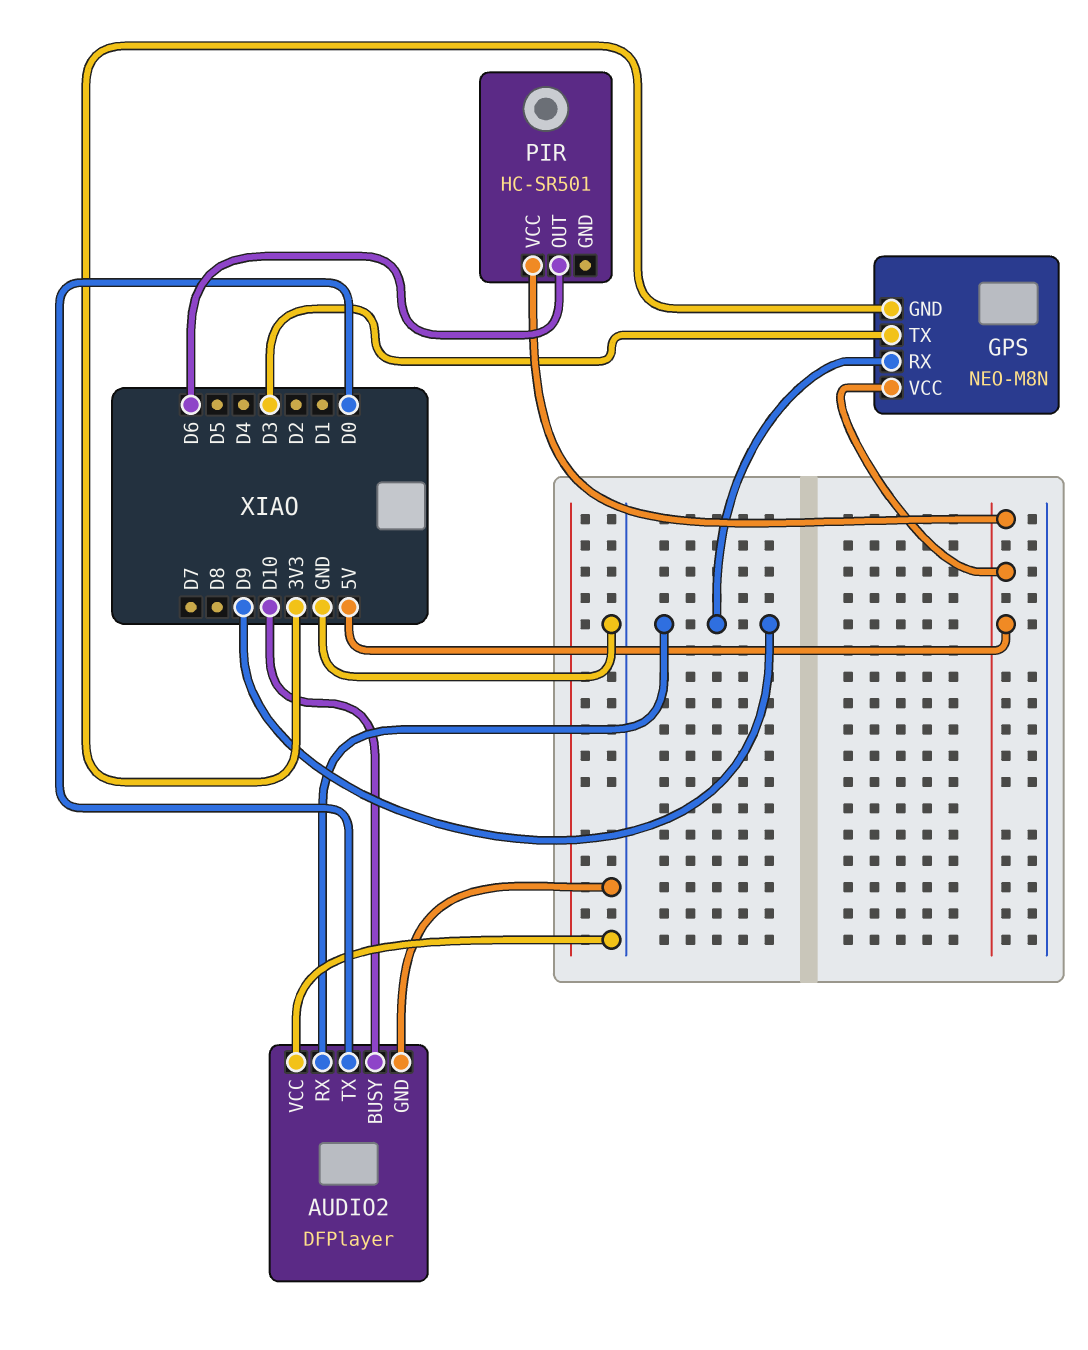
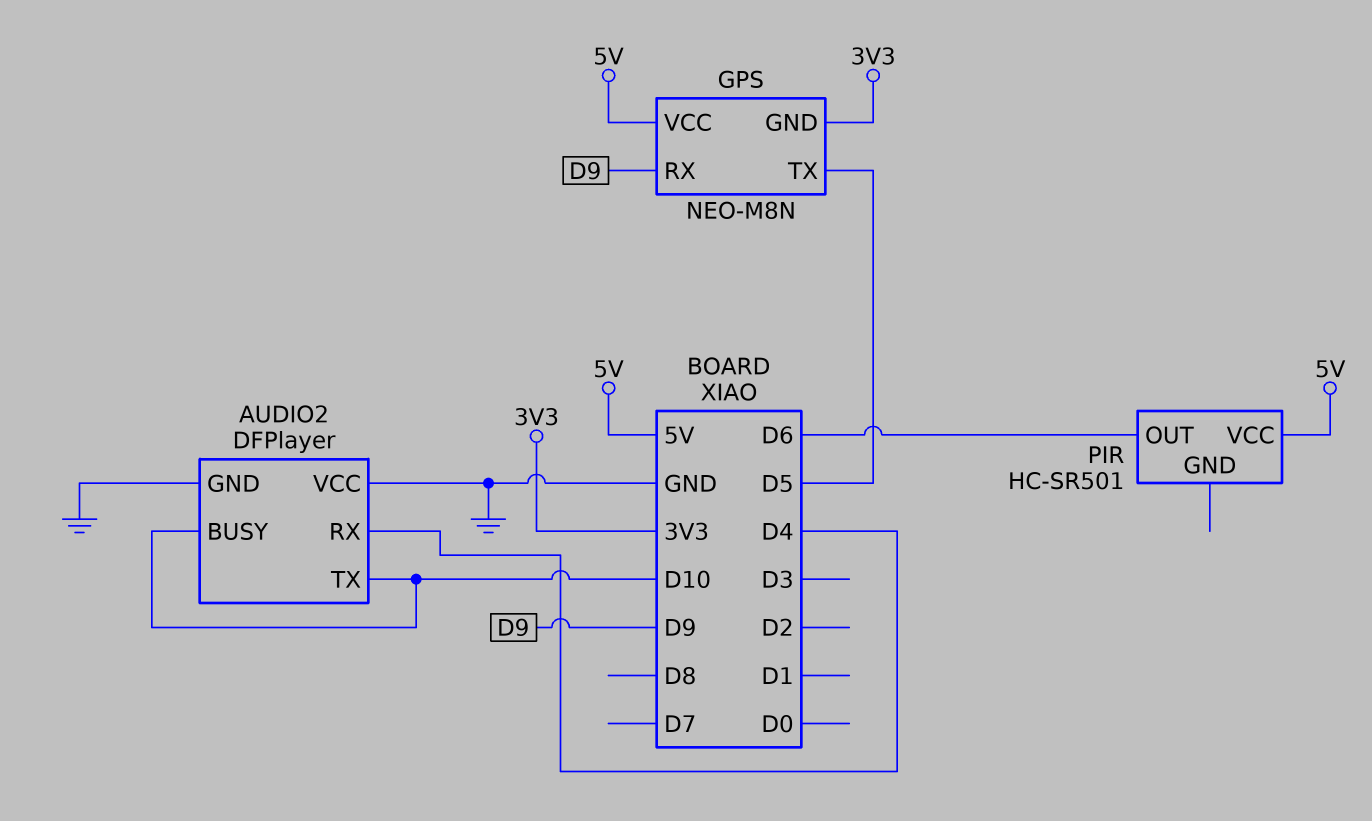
AUDIO2 pin RX: D9 -> D4
AUDIO2 pin TX: D0 -> D10
GPS pin TX: D3 -> D5

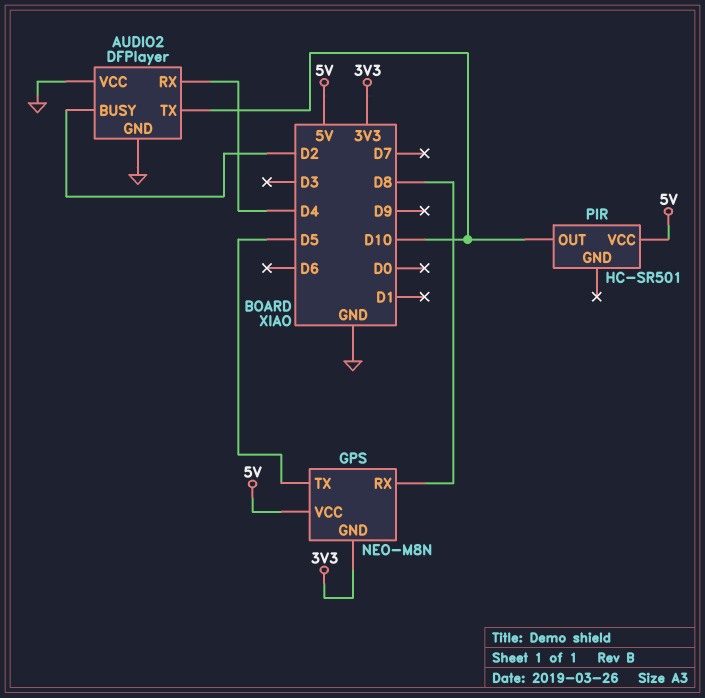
AUDIO2 pin BUSY: D10 -> D2
GPS pin RX: D9 -> D8
PIR pin OUT: D6 -> D10

